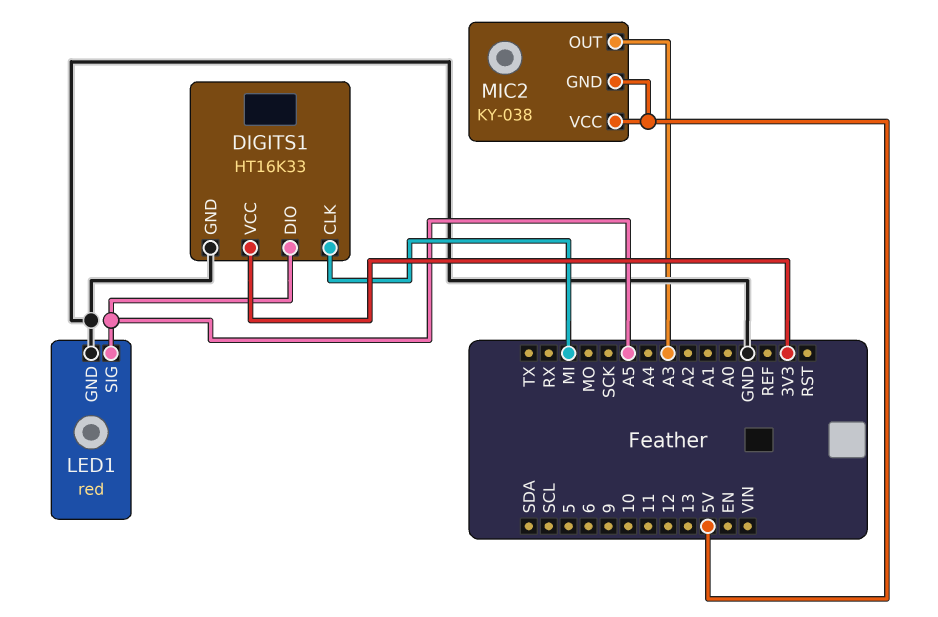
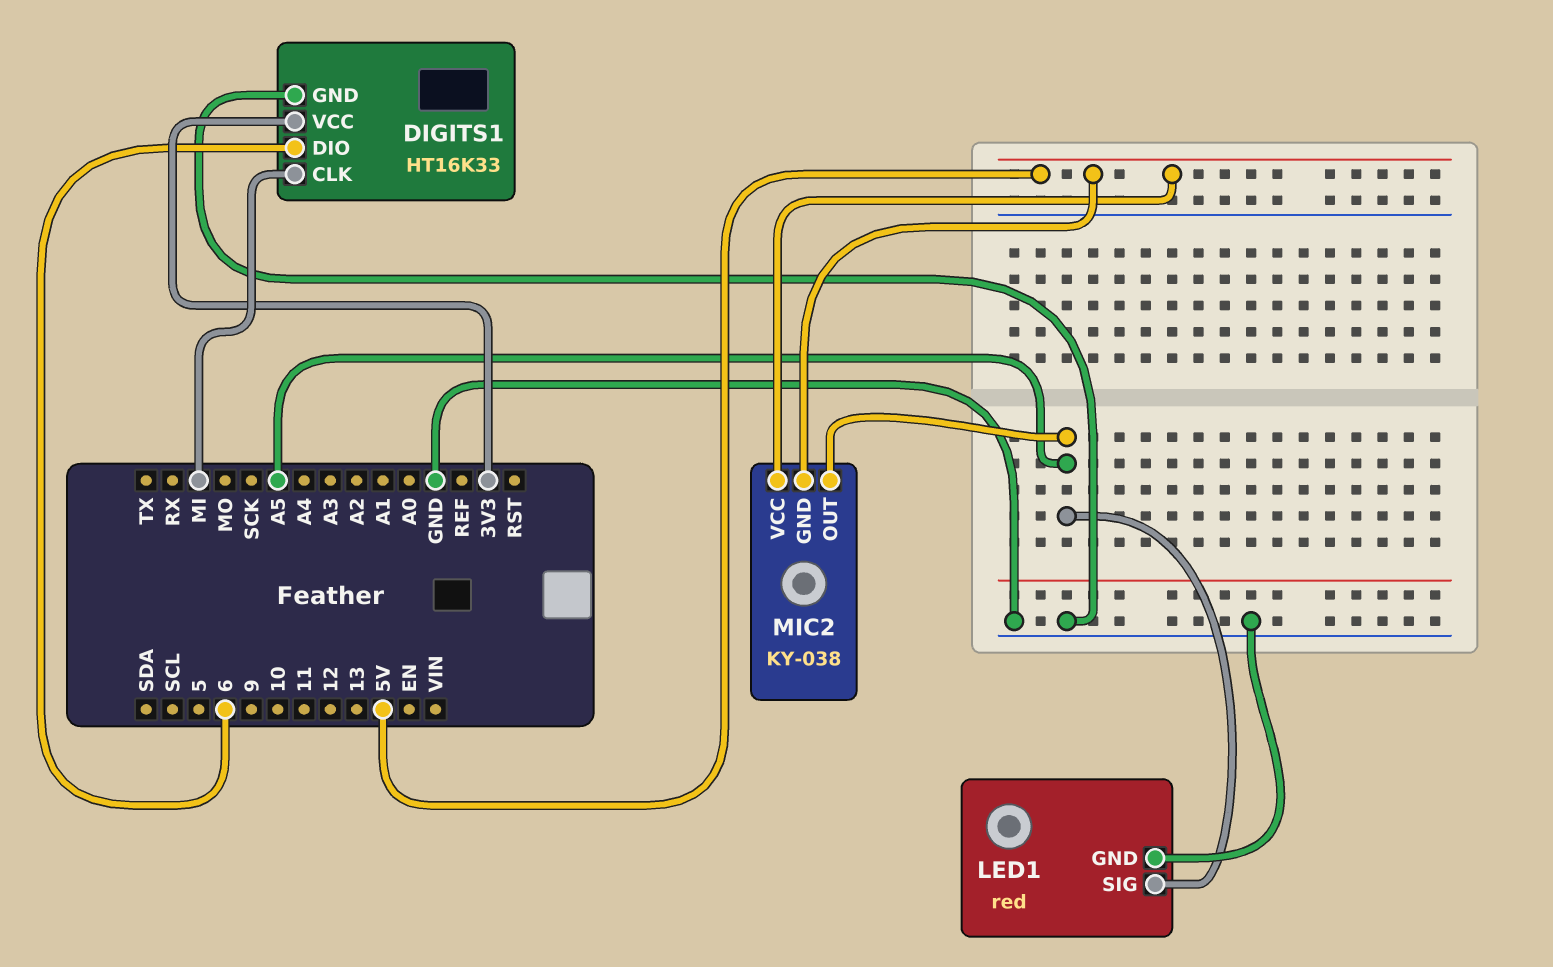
DIGITS1 pin DIO: A5 -> 6
MIC2 pin OUT: A3 -> A5

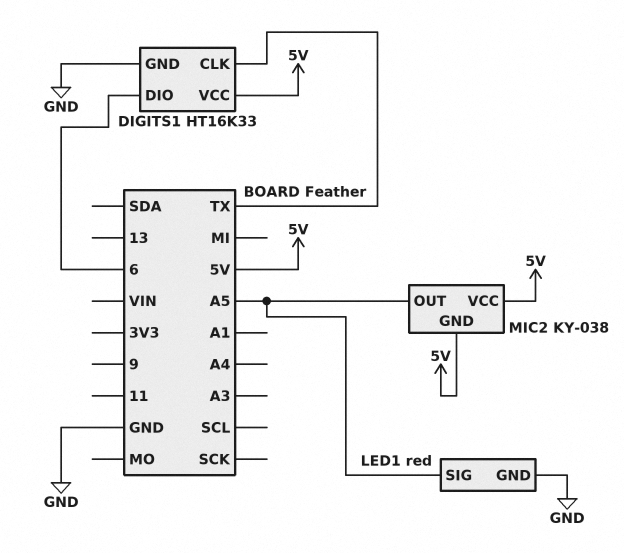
DIGITS1 pin CLK: MI -> TX
DIGITS1 pin VCC: 3V3 -> 5V

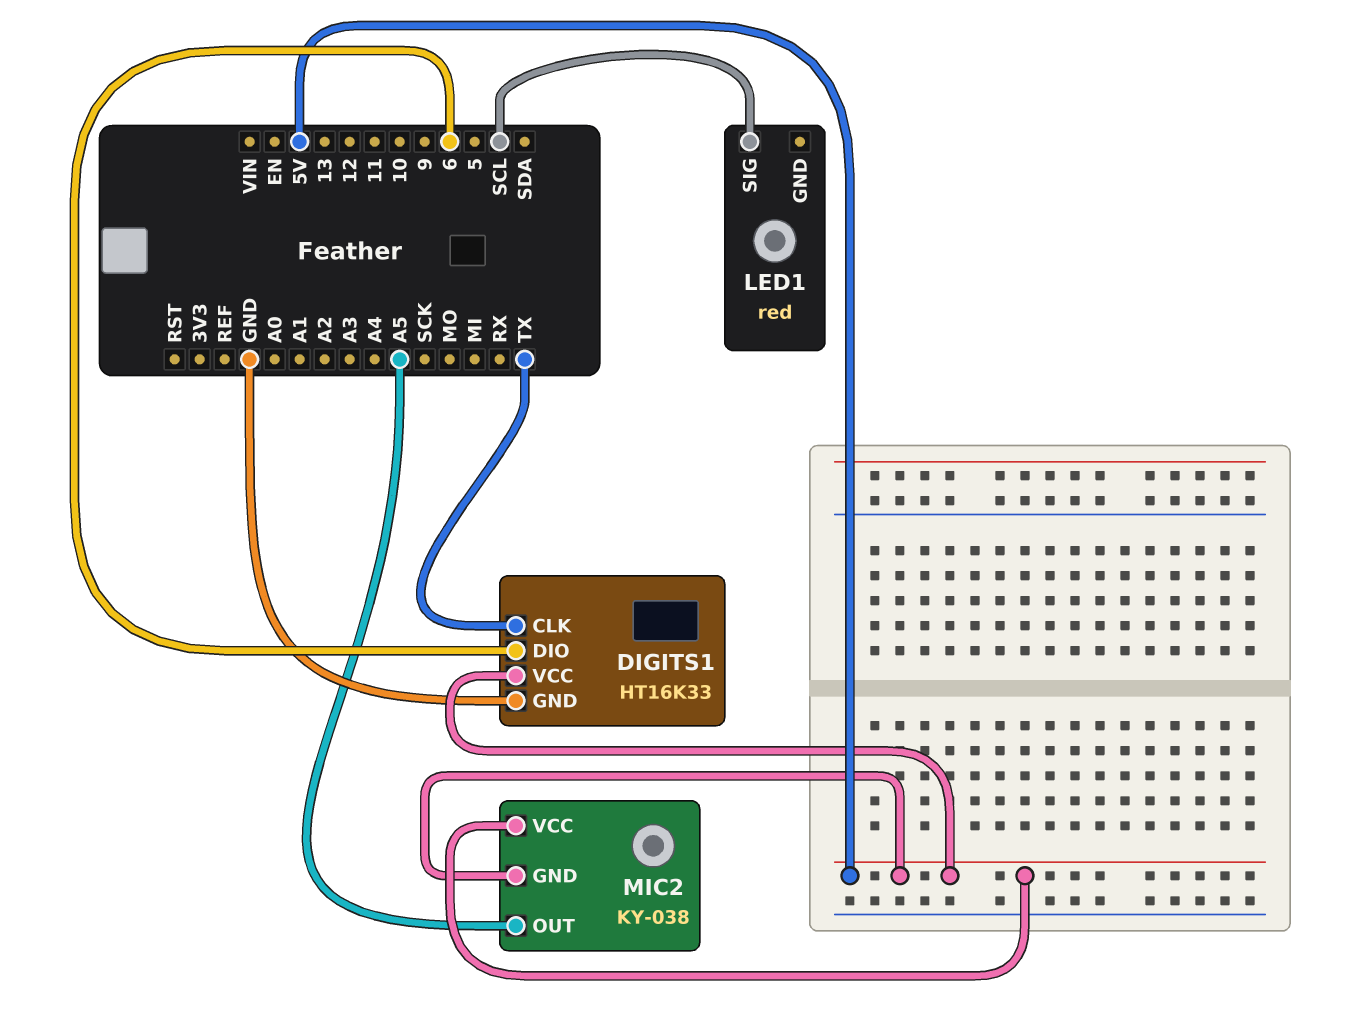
LED1 pin GND: GND -> none
LED1 pin SIG: A5 -> SCL

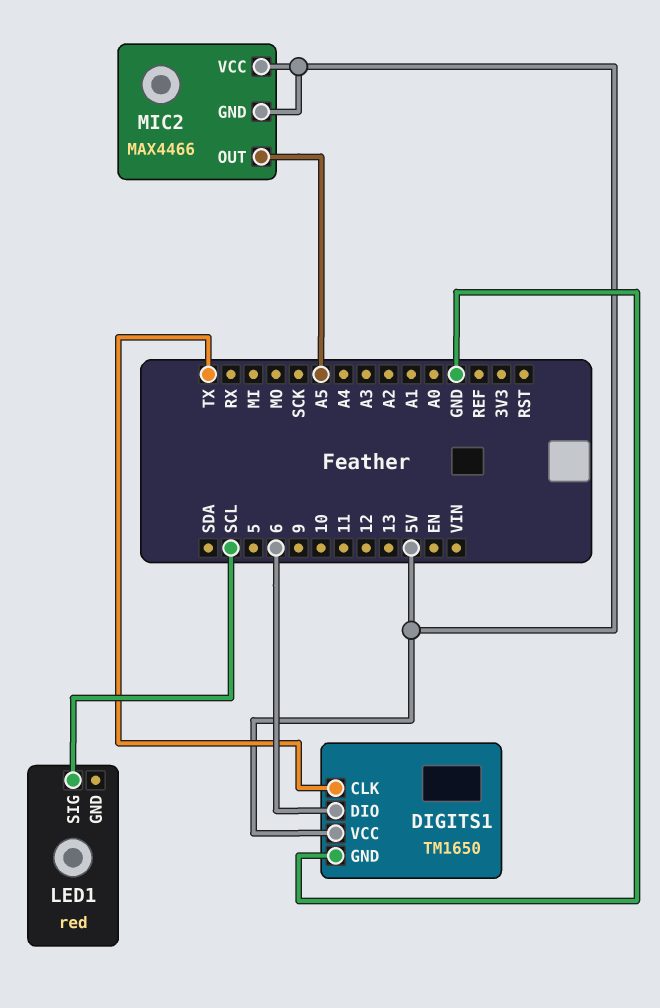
DIGITS1: HT16K33 -> TM1650
MIC2: KY-038 -> MAX4466

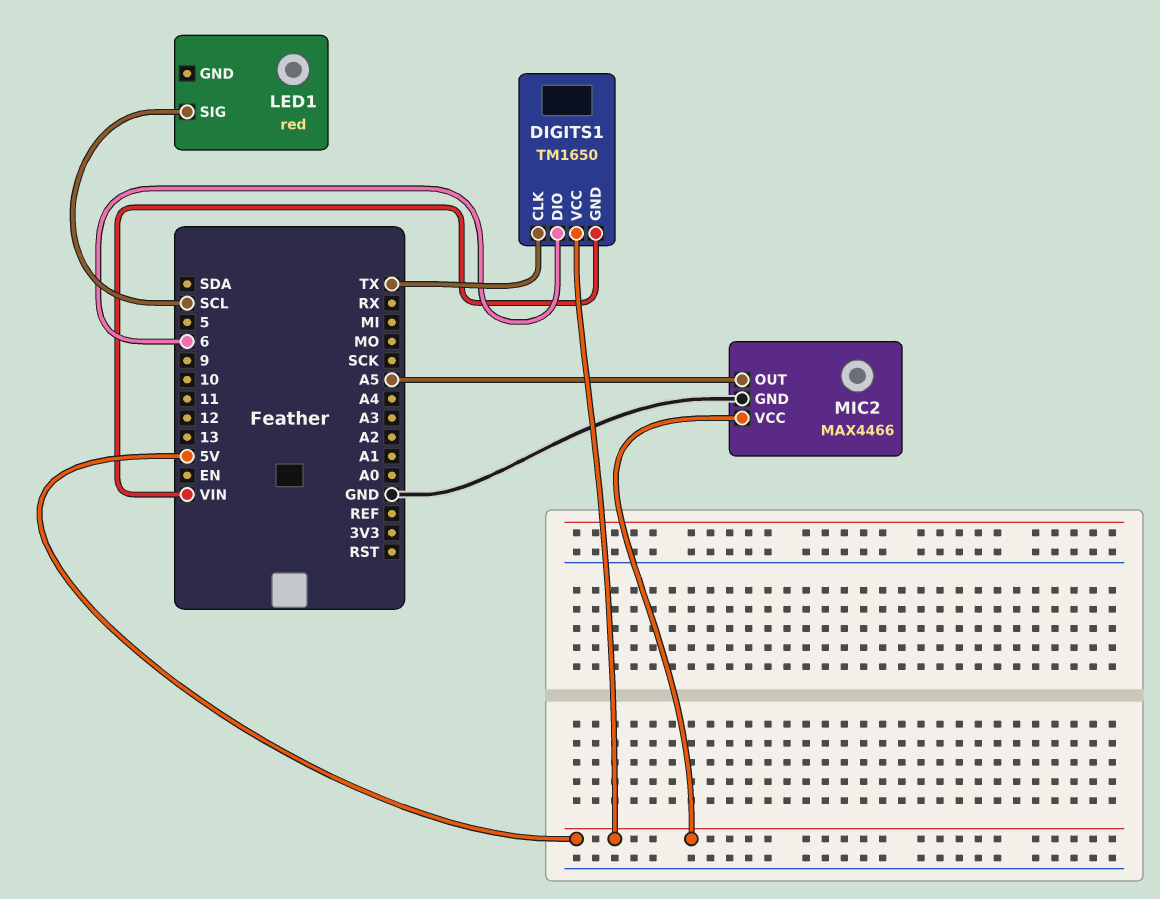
DIGITS1 pin GND: GND -> VIN
MIC2 pin GND: 5V -> GND

